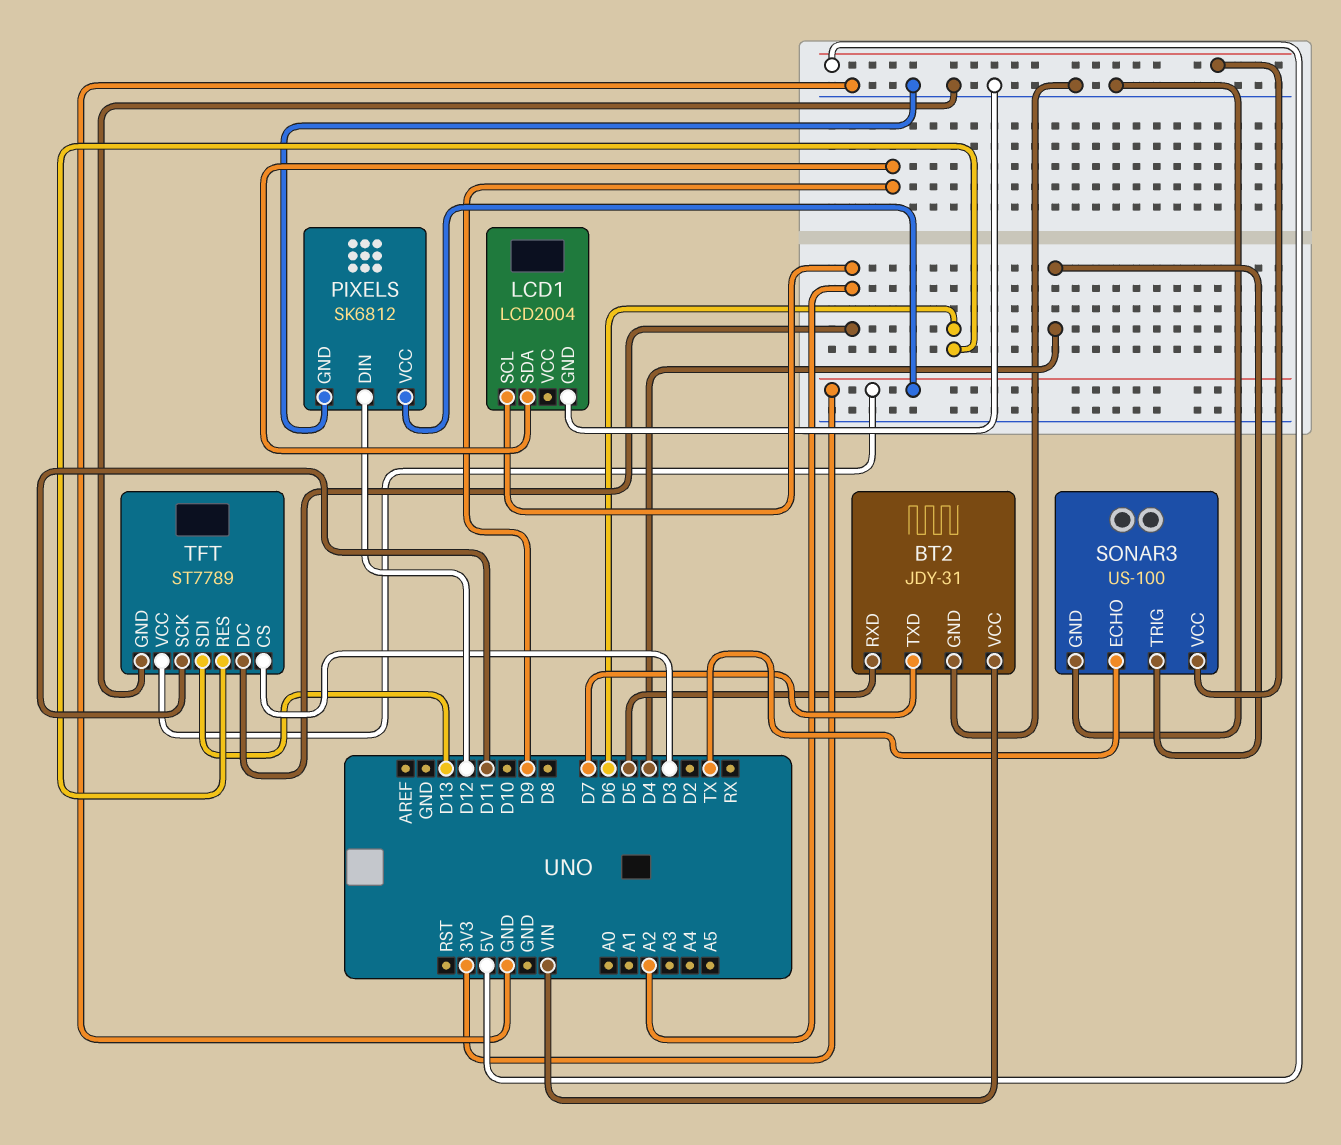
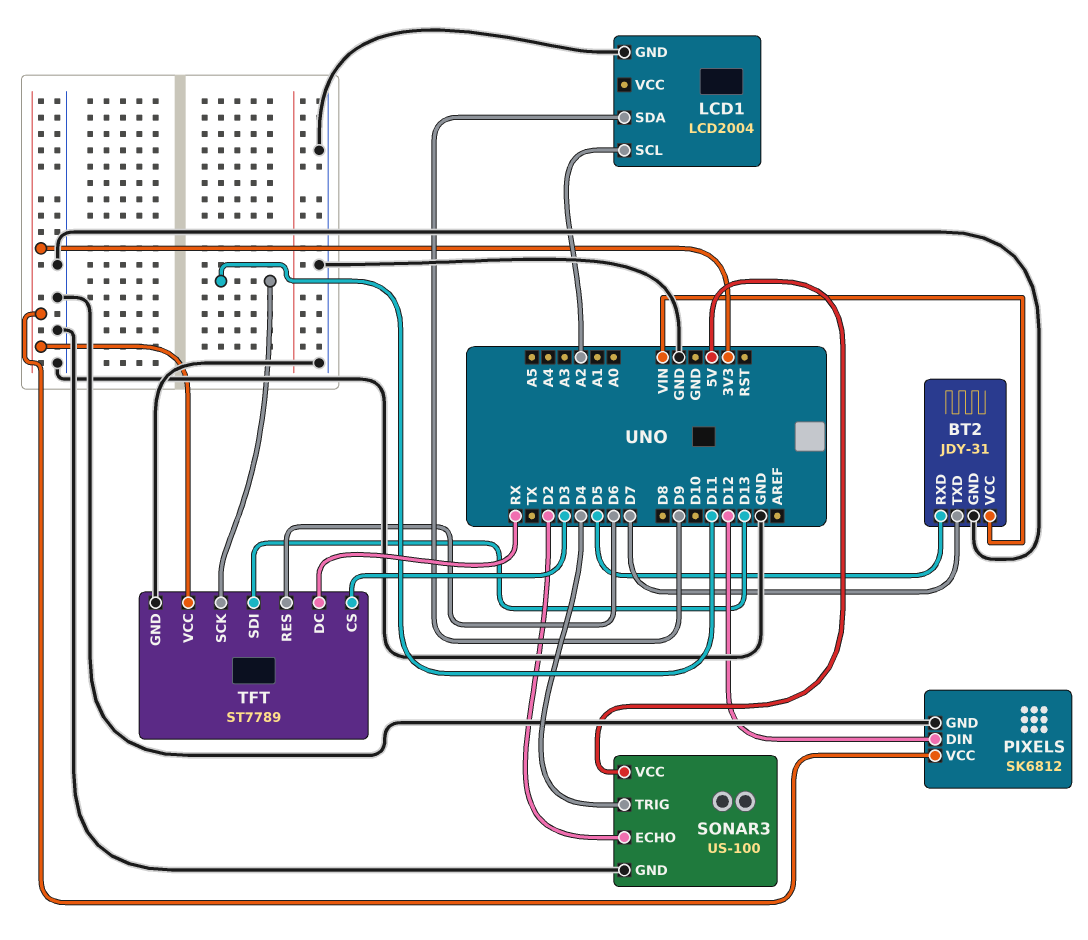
SONAR3 pin ECHO: TX -> D2
TFT pin DC: A2 -> RX

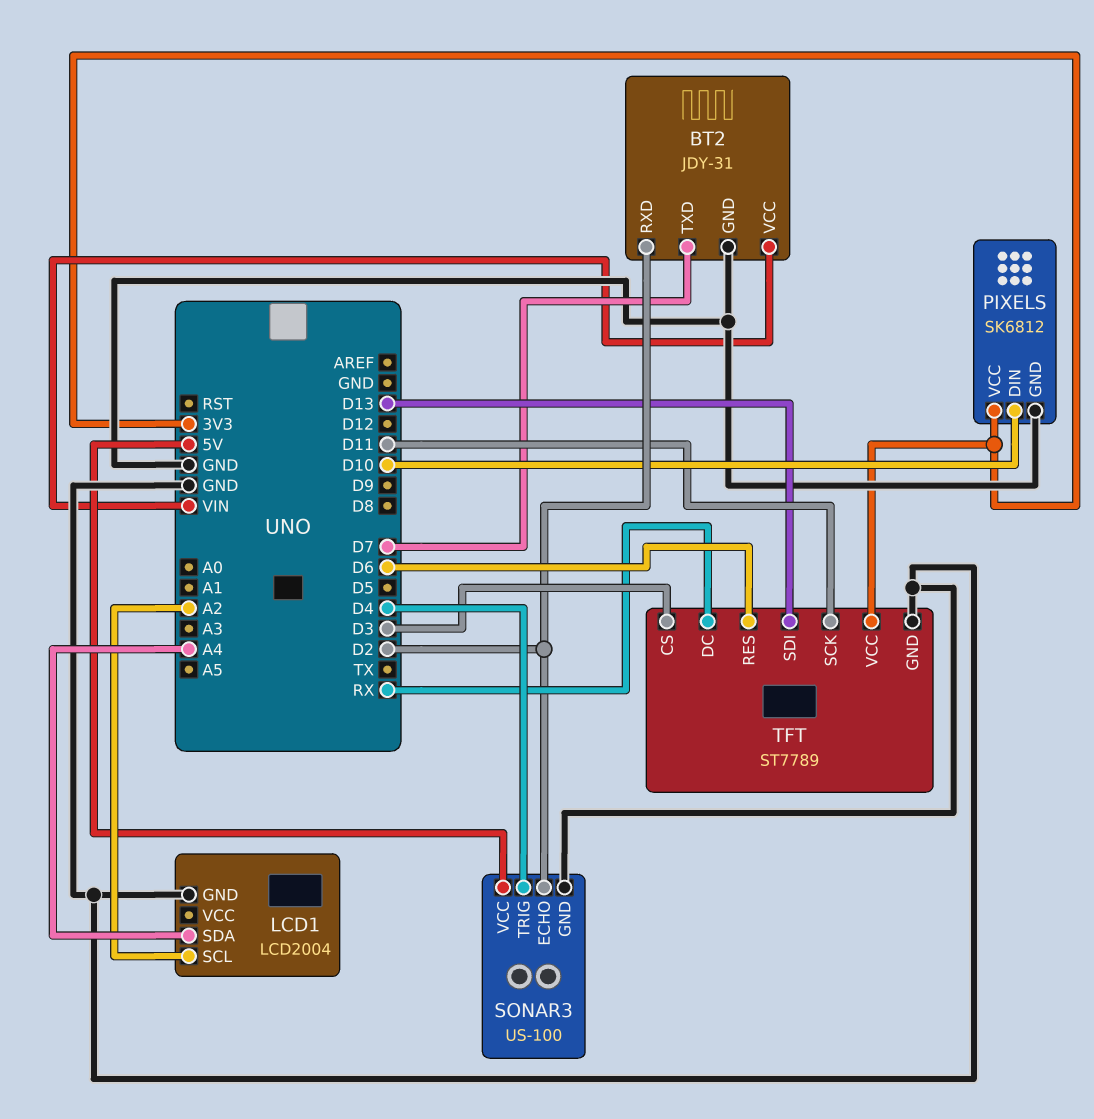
BT2 pin RXD: D5 -> D2
LCD1 pin SDA: D9 -> A4
PIXELS pin DIN: D12 -> D10

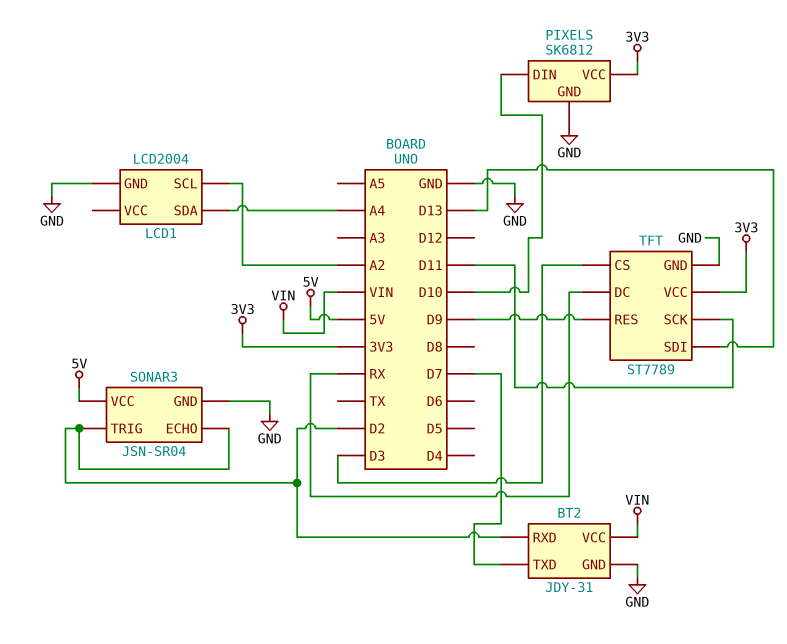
SONAR3: US-100 -> JSN-SR04
SONAR3 pin TRIG: D4 -> D2
TFT pin RES: D6 -> D9

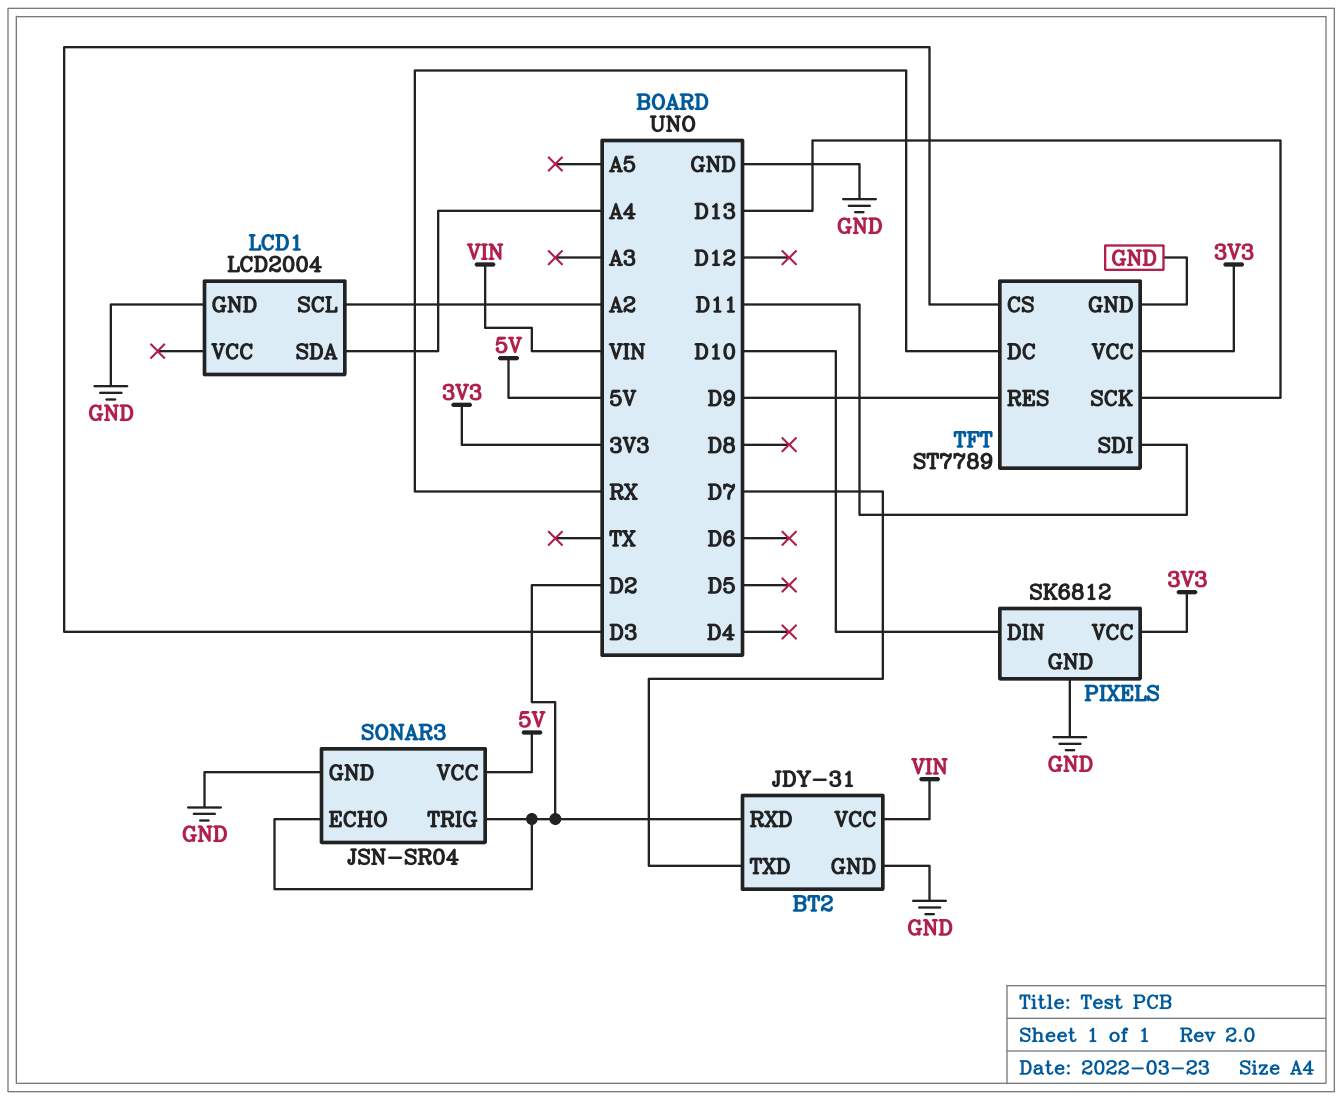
TFT pin SCK: D11 -> D13
TFT pin SDI: D13 -> D11

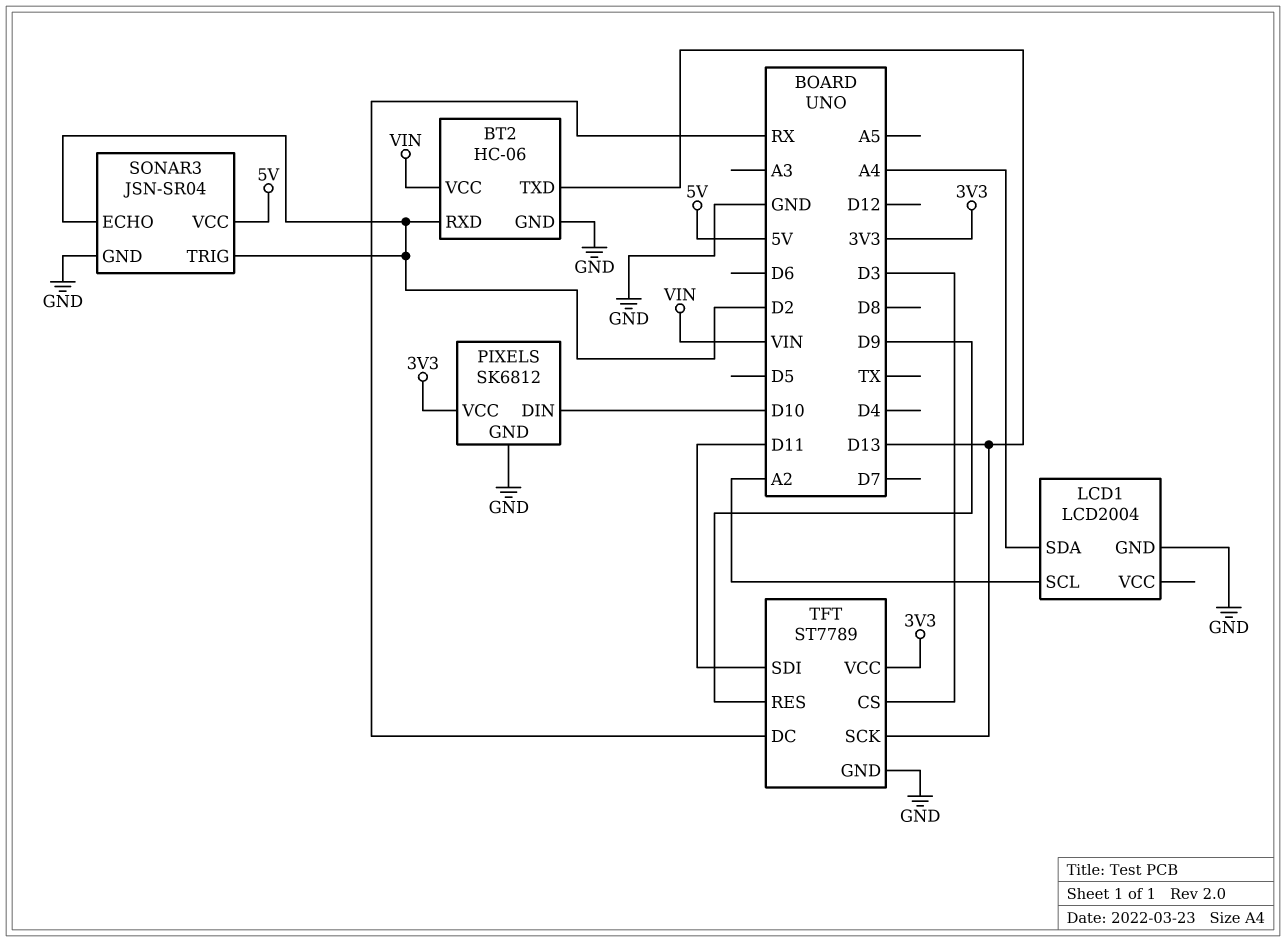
BT2: JDY-31 -> HC-06
BT2 pin TXD: D7 -> D13

